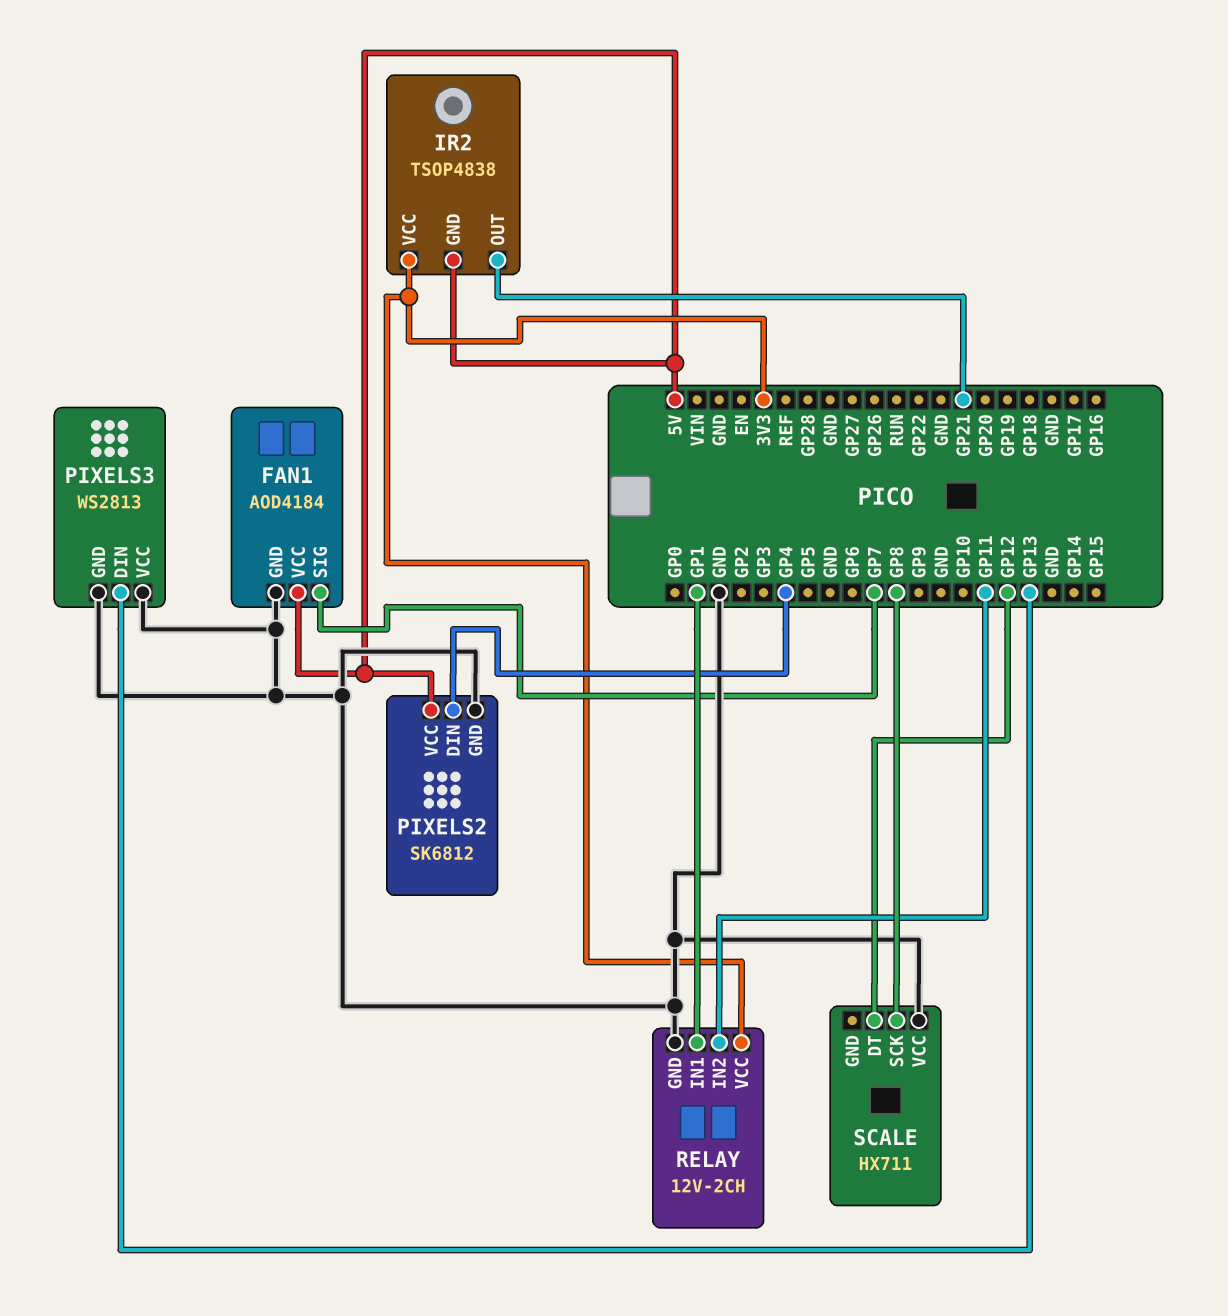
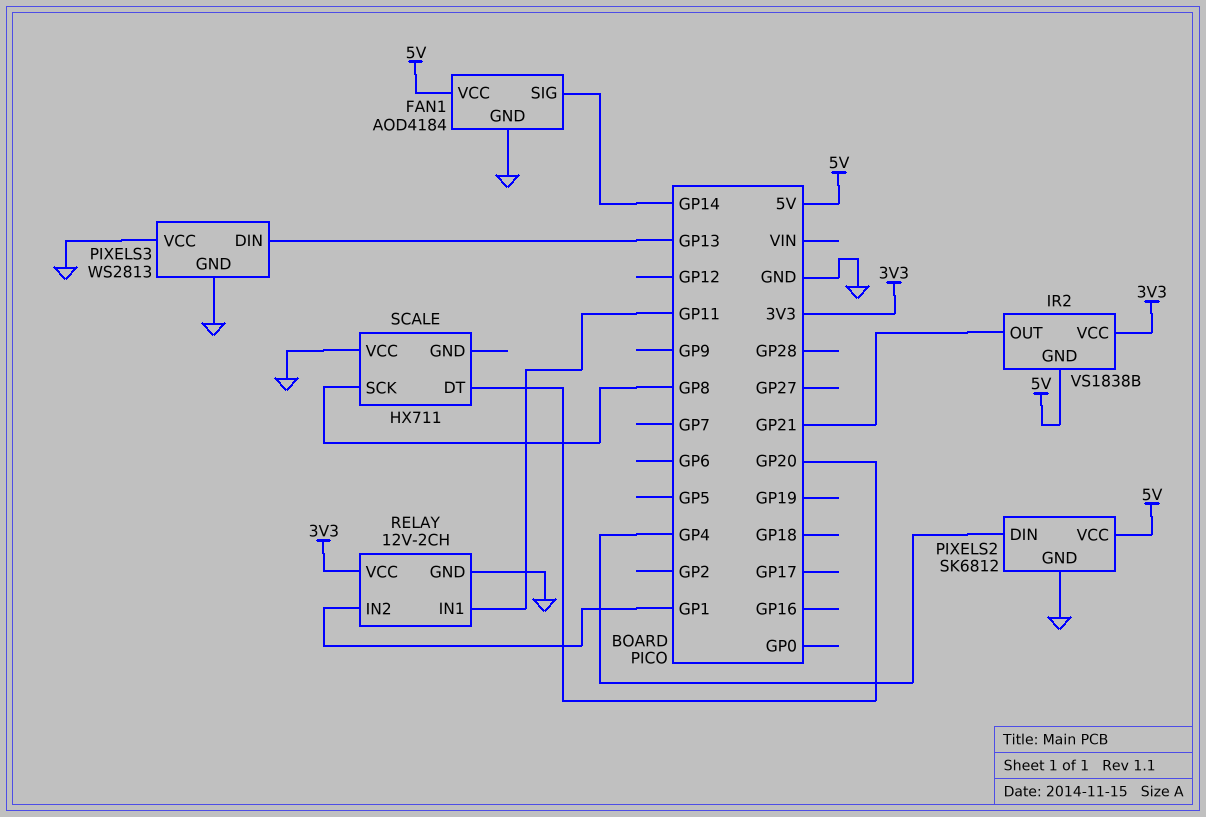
FAN1 pin SIG: GP7 -> GP14
IR2: TSOP4838 -> VS1838B
RELAY pin IN1: GP1 -> GP11
RELAY pin IN2: GP11 -> GP1
SCALE pin DT: GP12 -> GP20

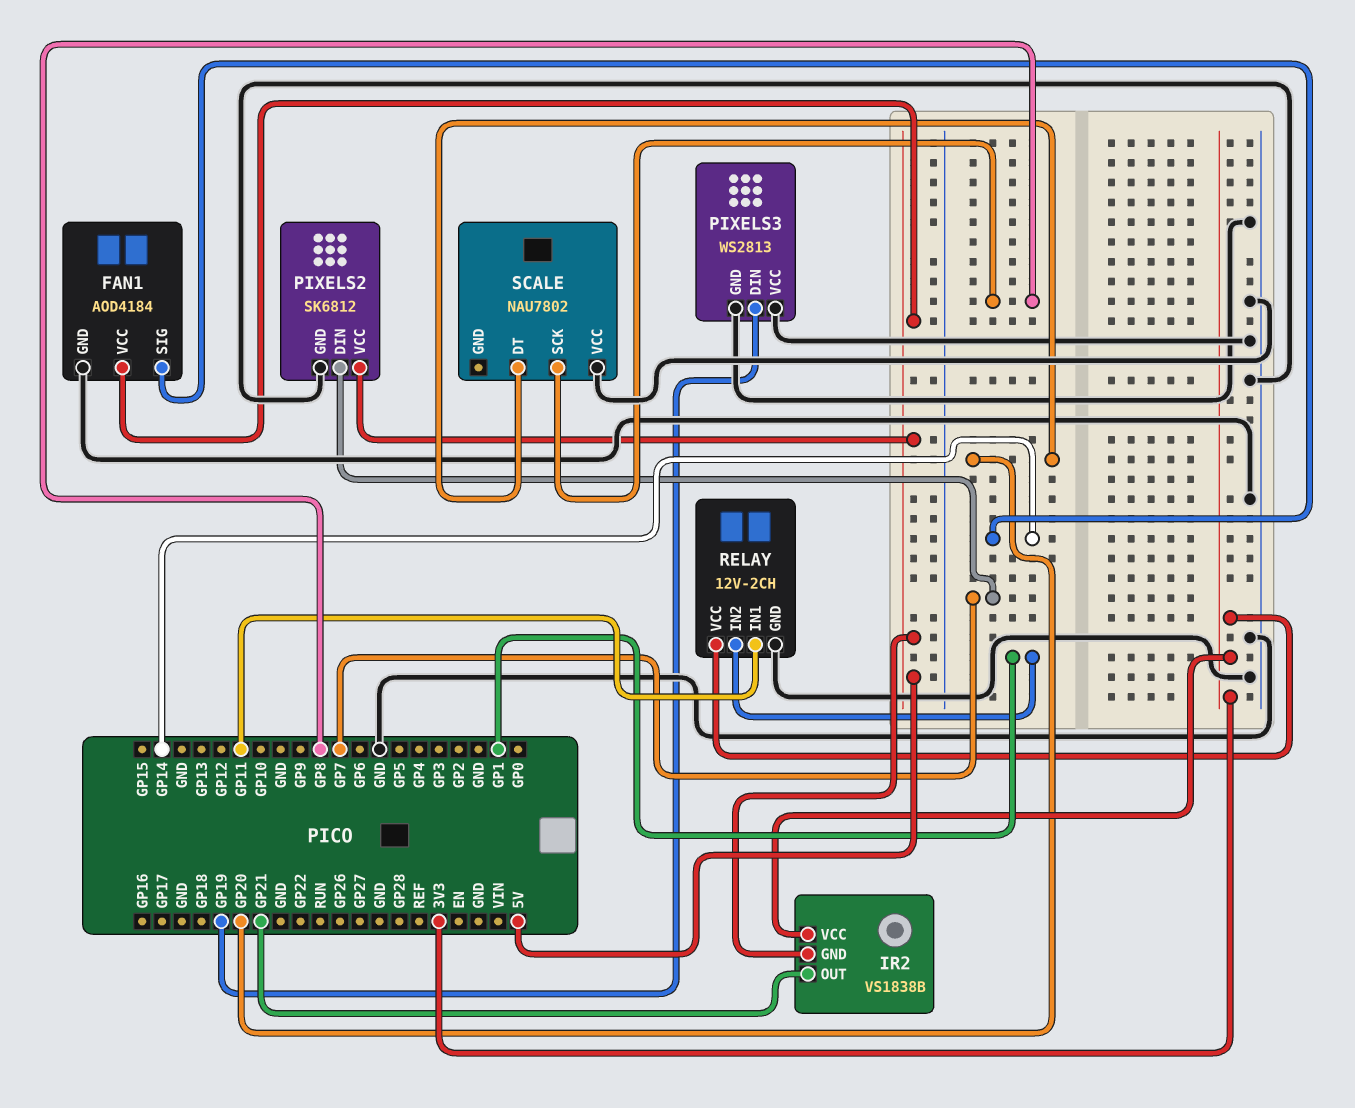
PIXELS2 pin DIN: GP4 -> GP7
PIXELS3 pin DIN: GP13 -> GP19
SCALE: HX711 -> NAU7802

